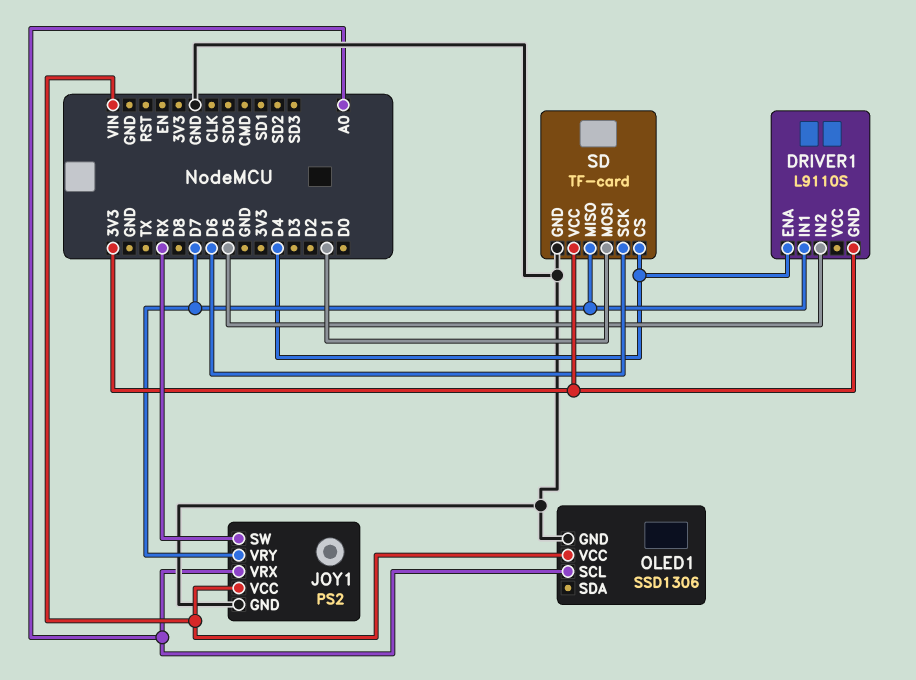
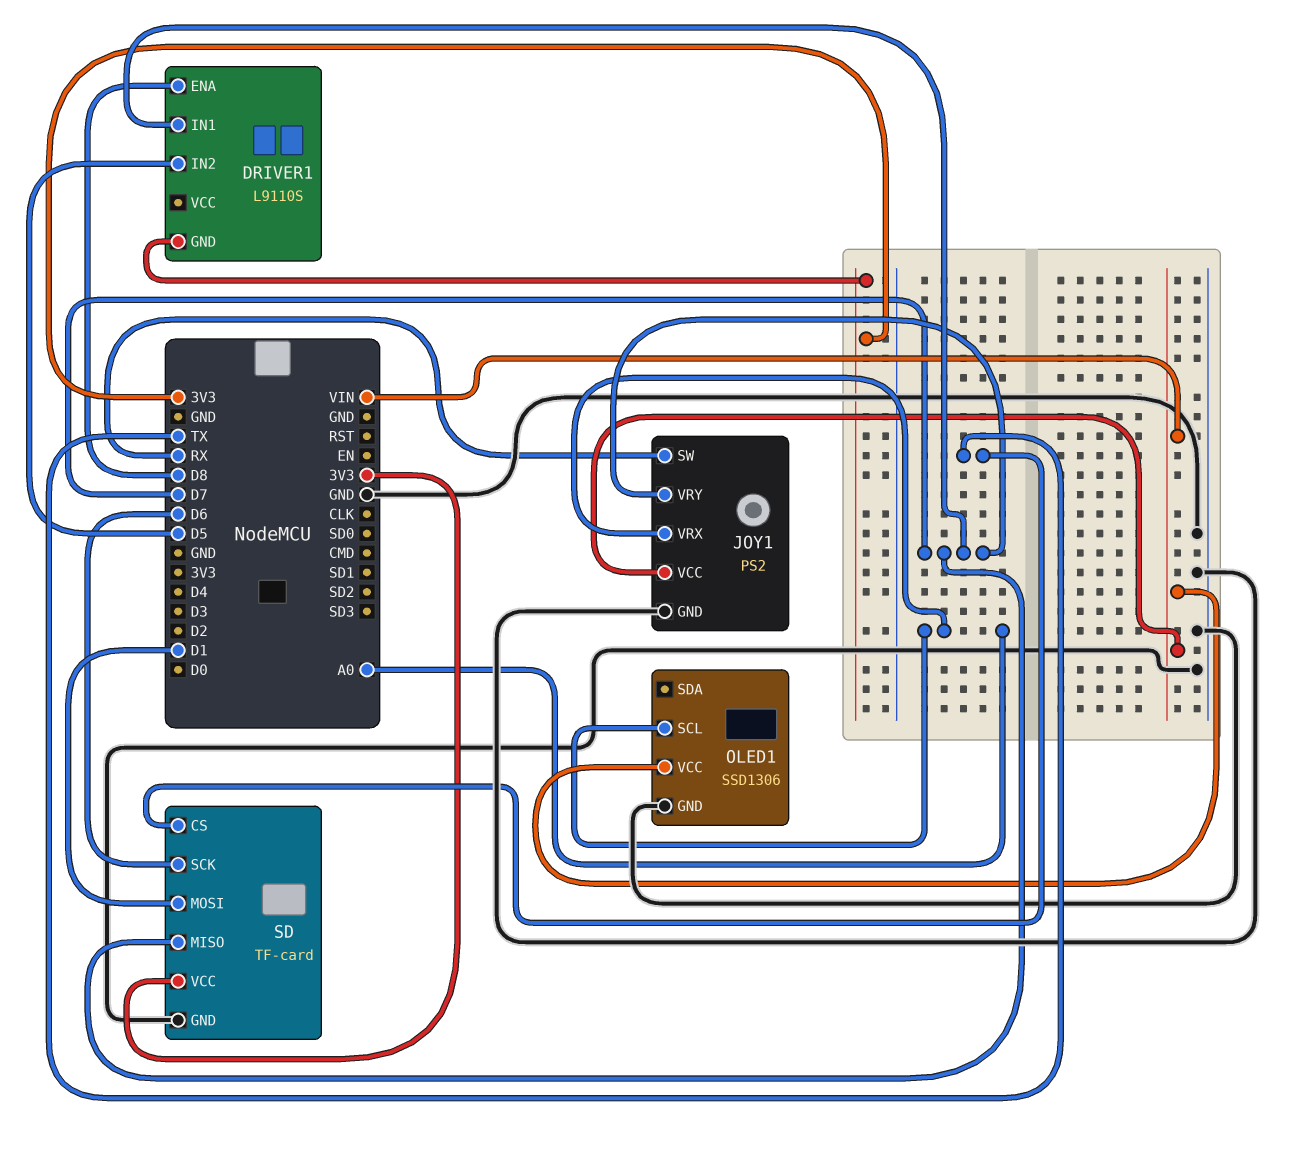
DRIVER1 pin ENA: D4 -> D8
SD pin CS: D4 -> TX

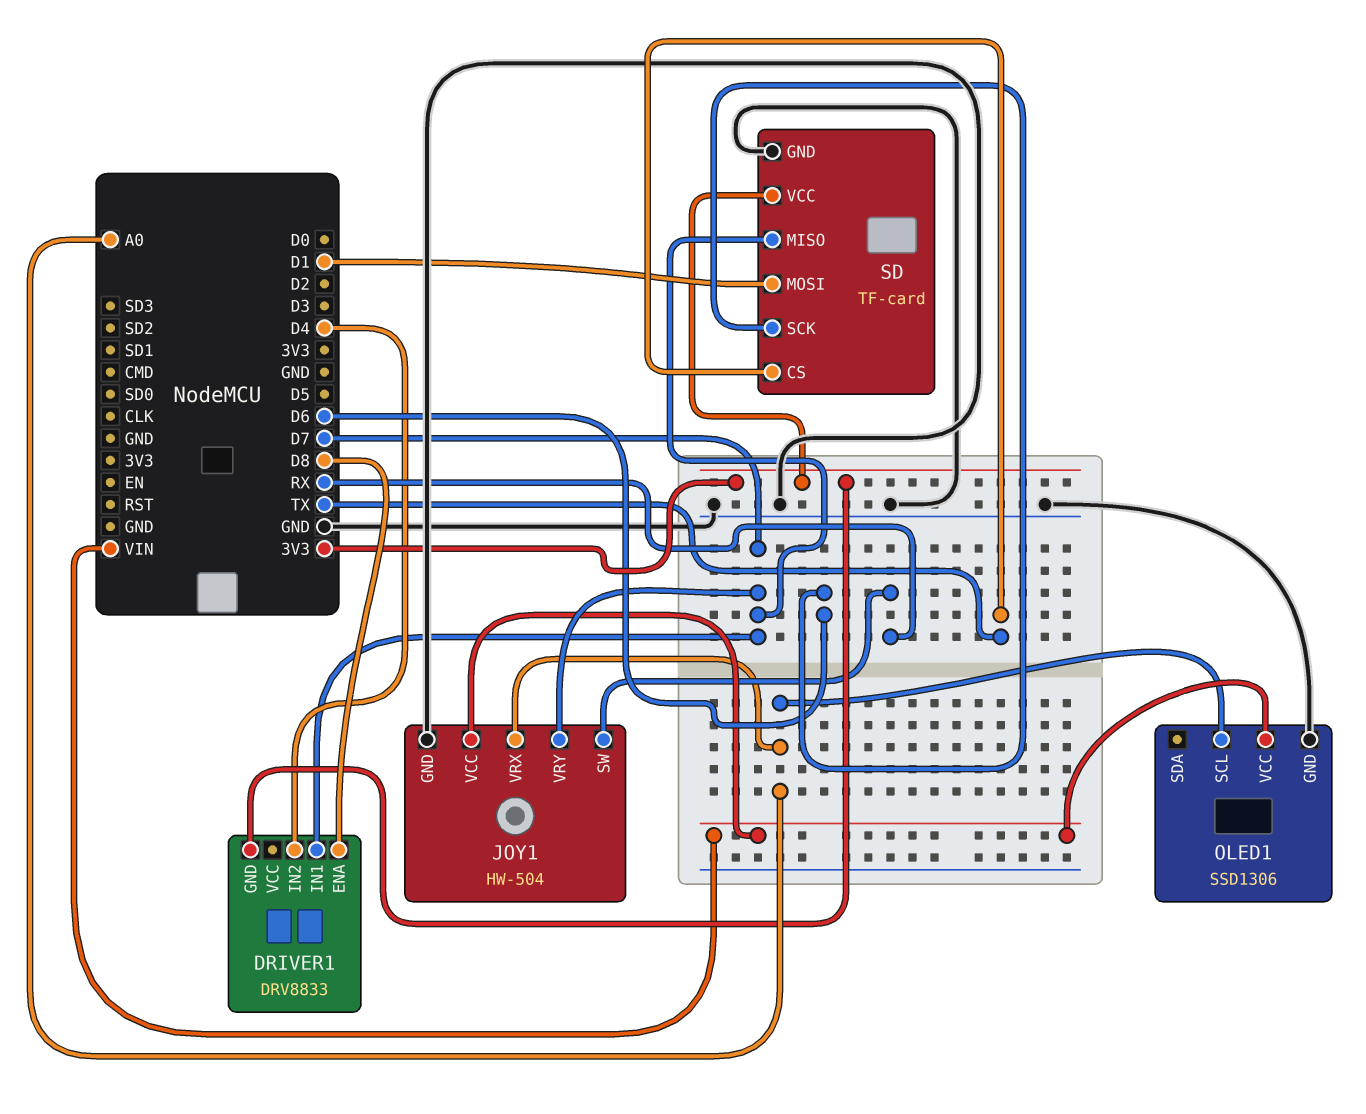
DRIVER1: L9110S -> DRV8833
DRIVER1 pin IN2: D5 -> D4
JOY1: PS2 -> HW-504

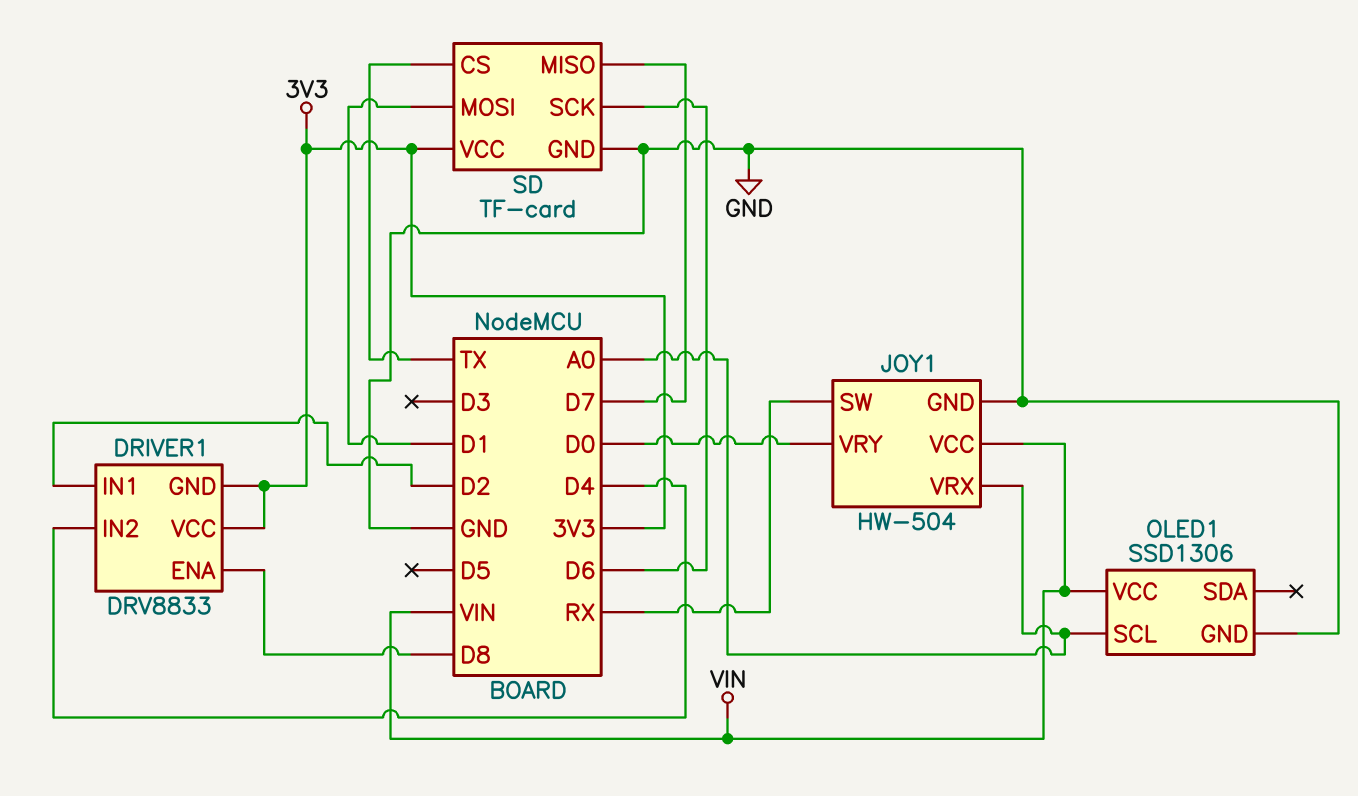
DRIVER1 pin IN1: D7 -> D2
DRIVER1 pin VCC: none -> 3V3
JOY1 pin VRY: D7 -> D0

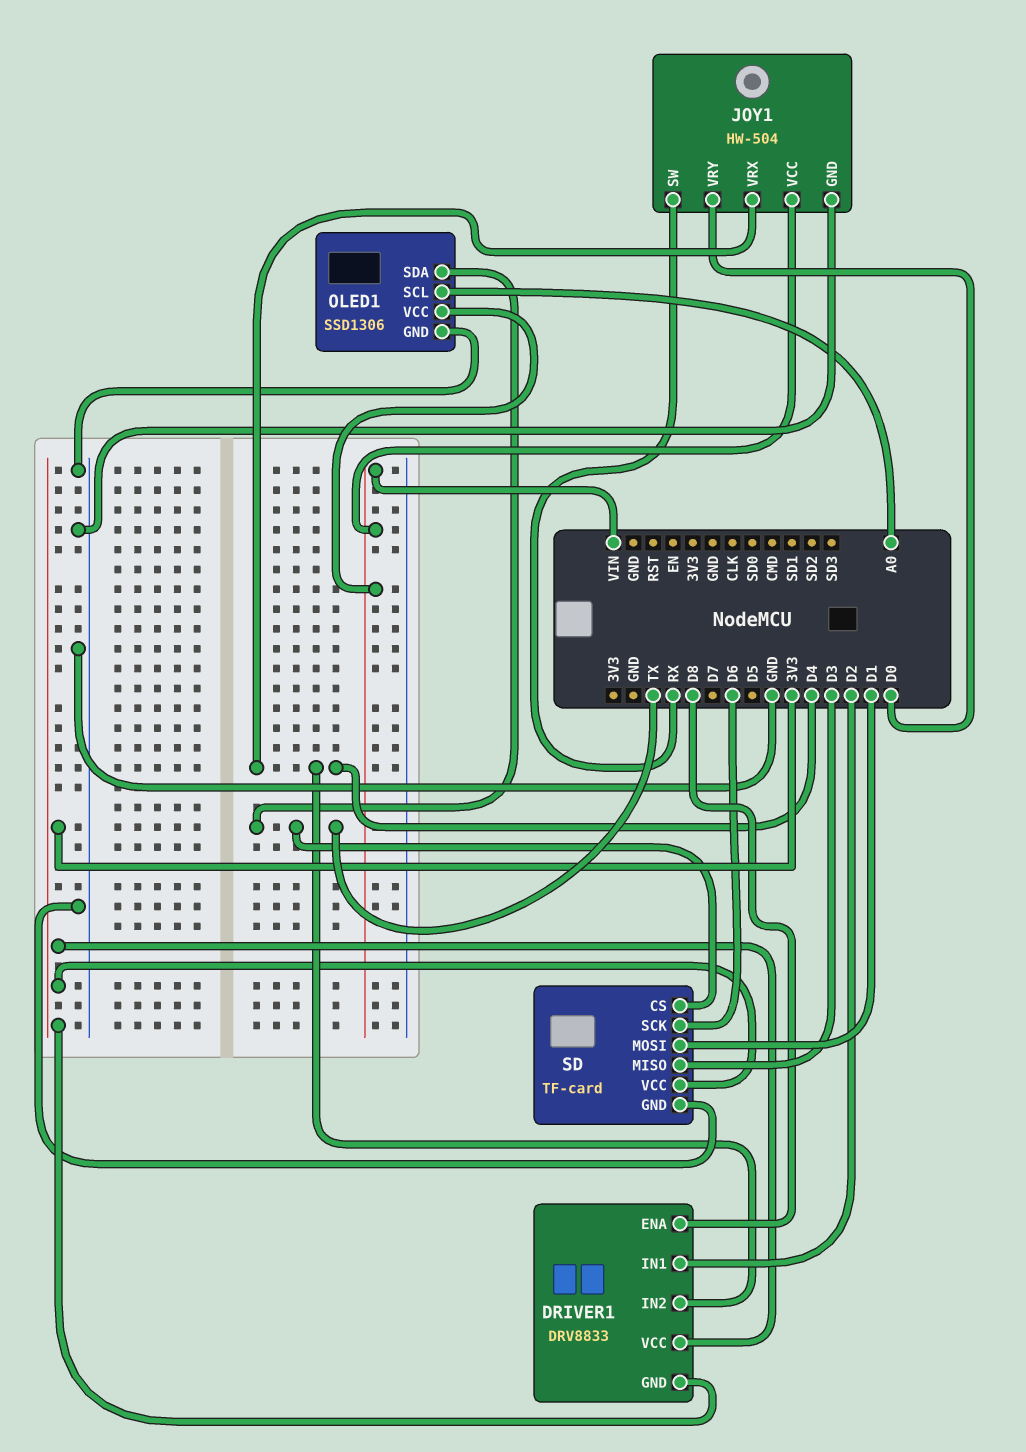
JOY1 pin VRX: A0 -> D4
OLED1 pin SDA: none -> TX
SD pin MISO: D7 -> D3

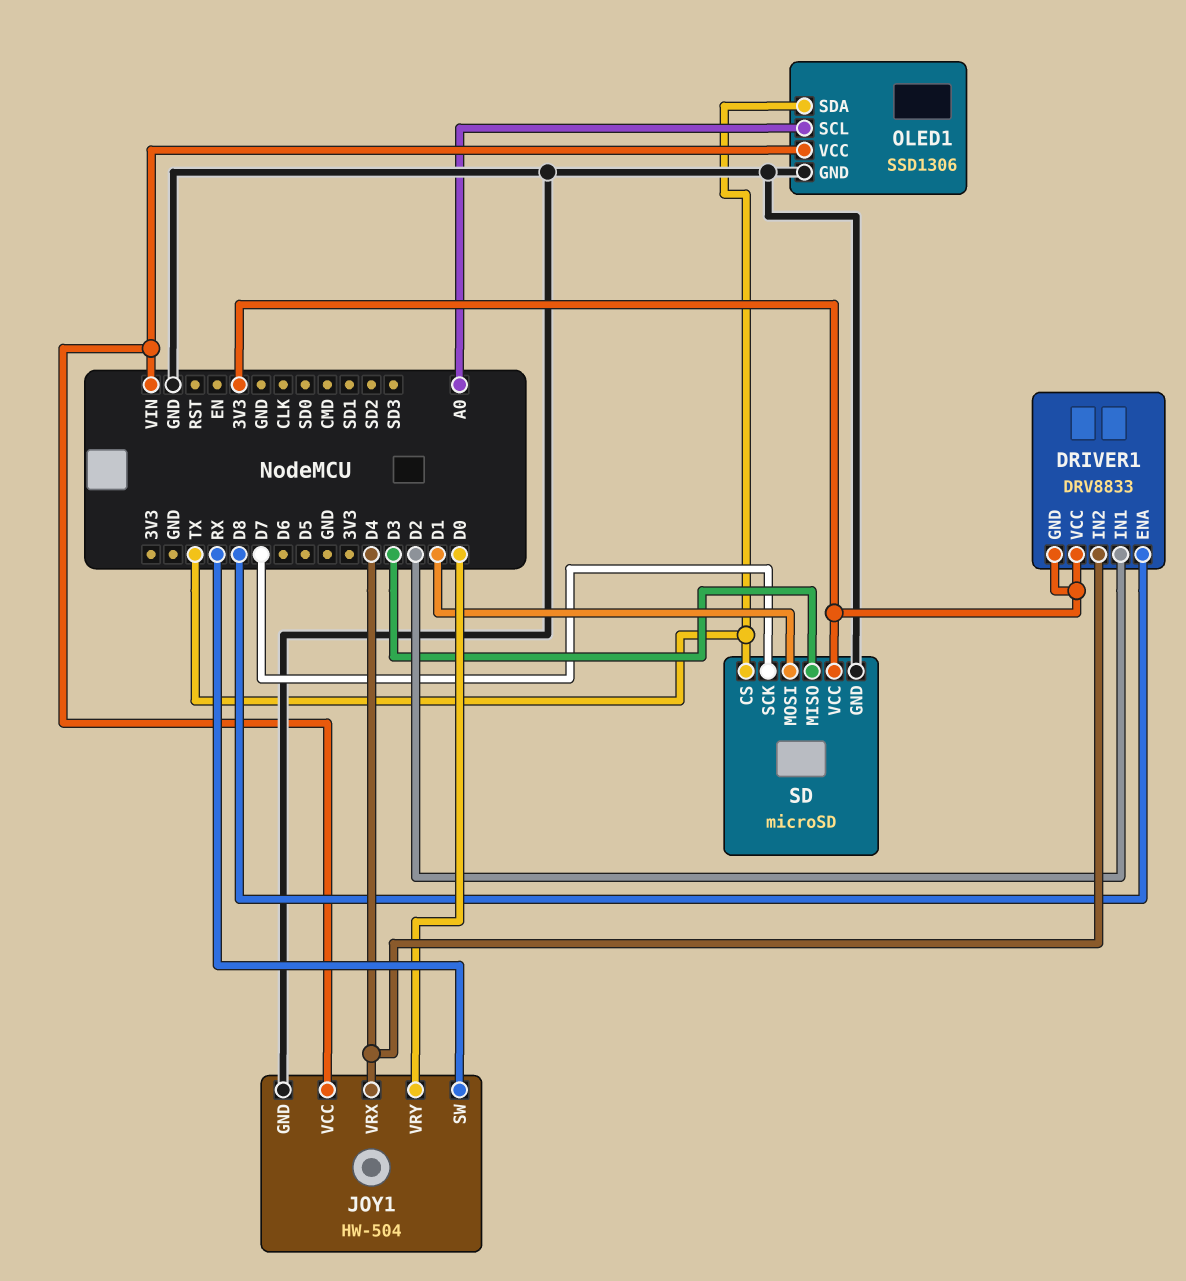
SD: TF-card -> microSD
SD pin SCK: D6 -> D7

